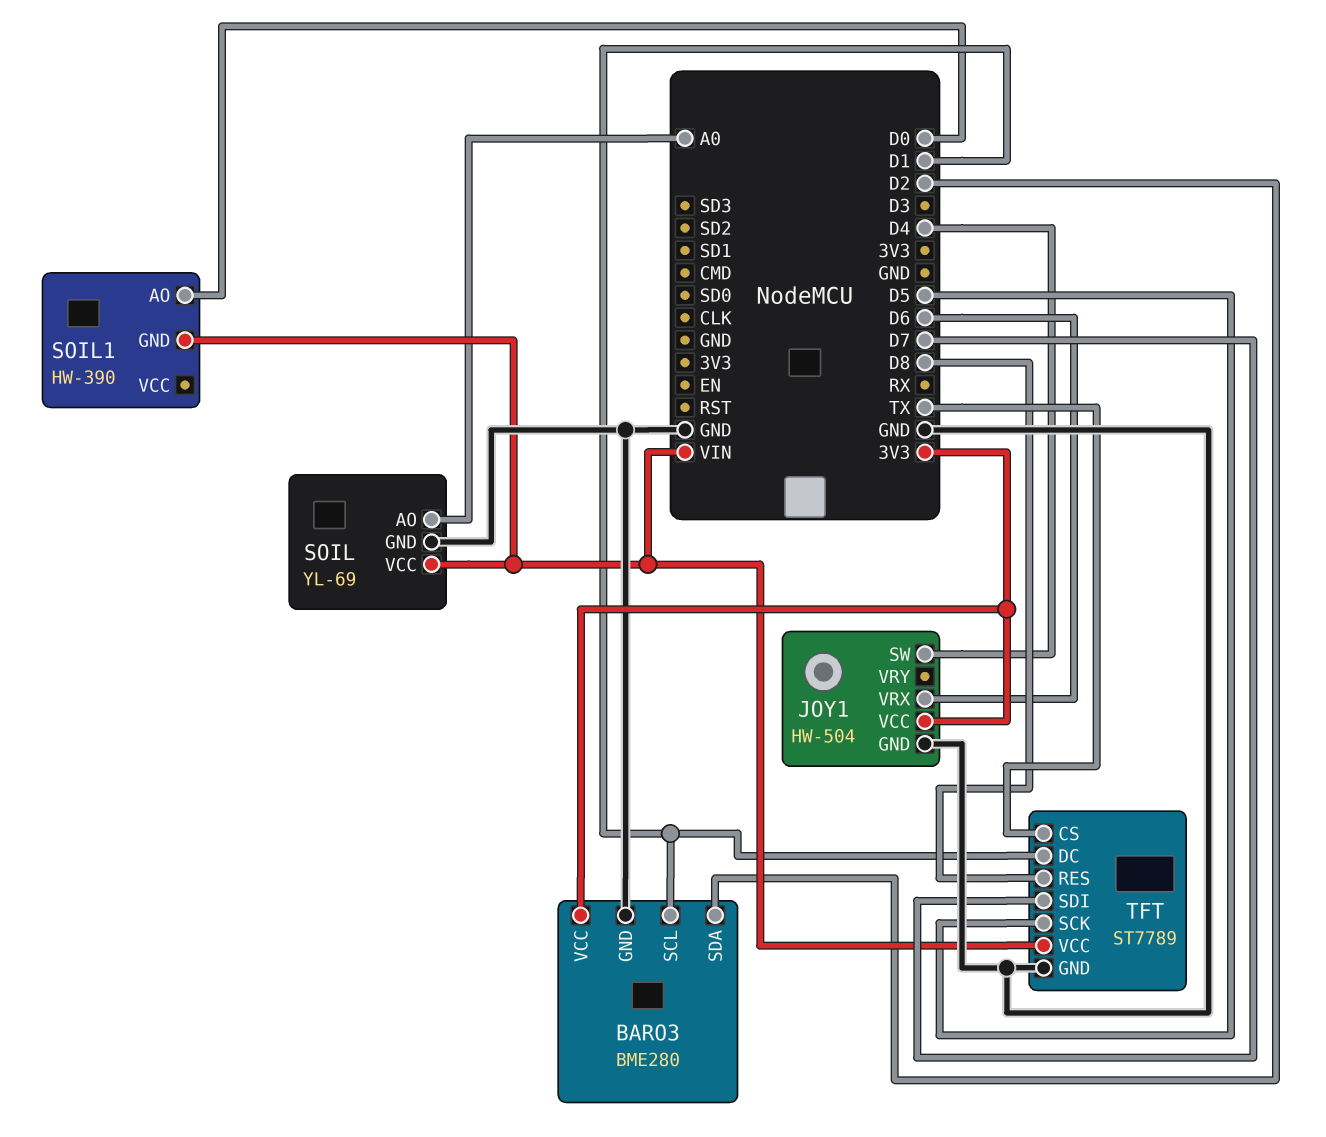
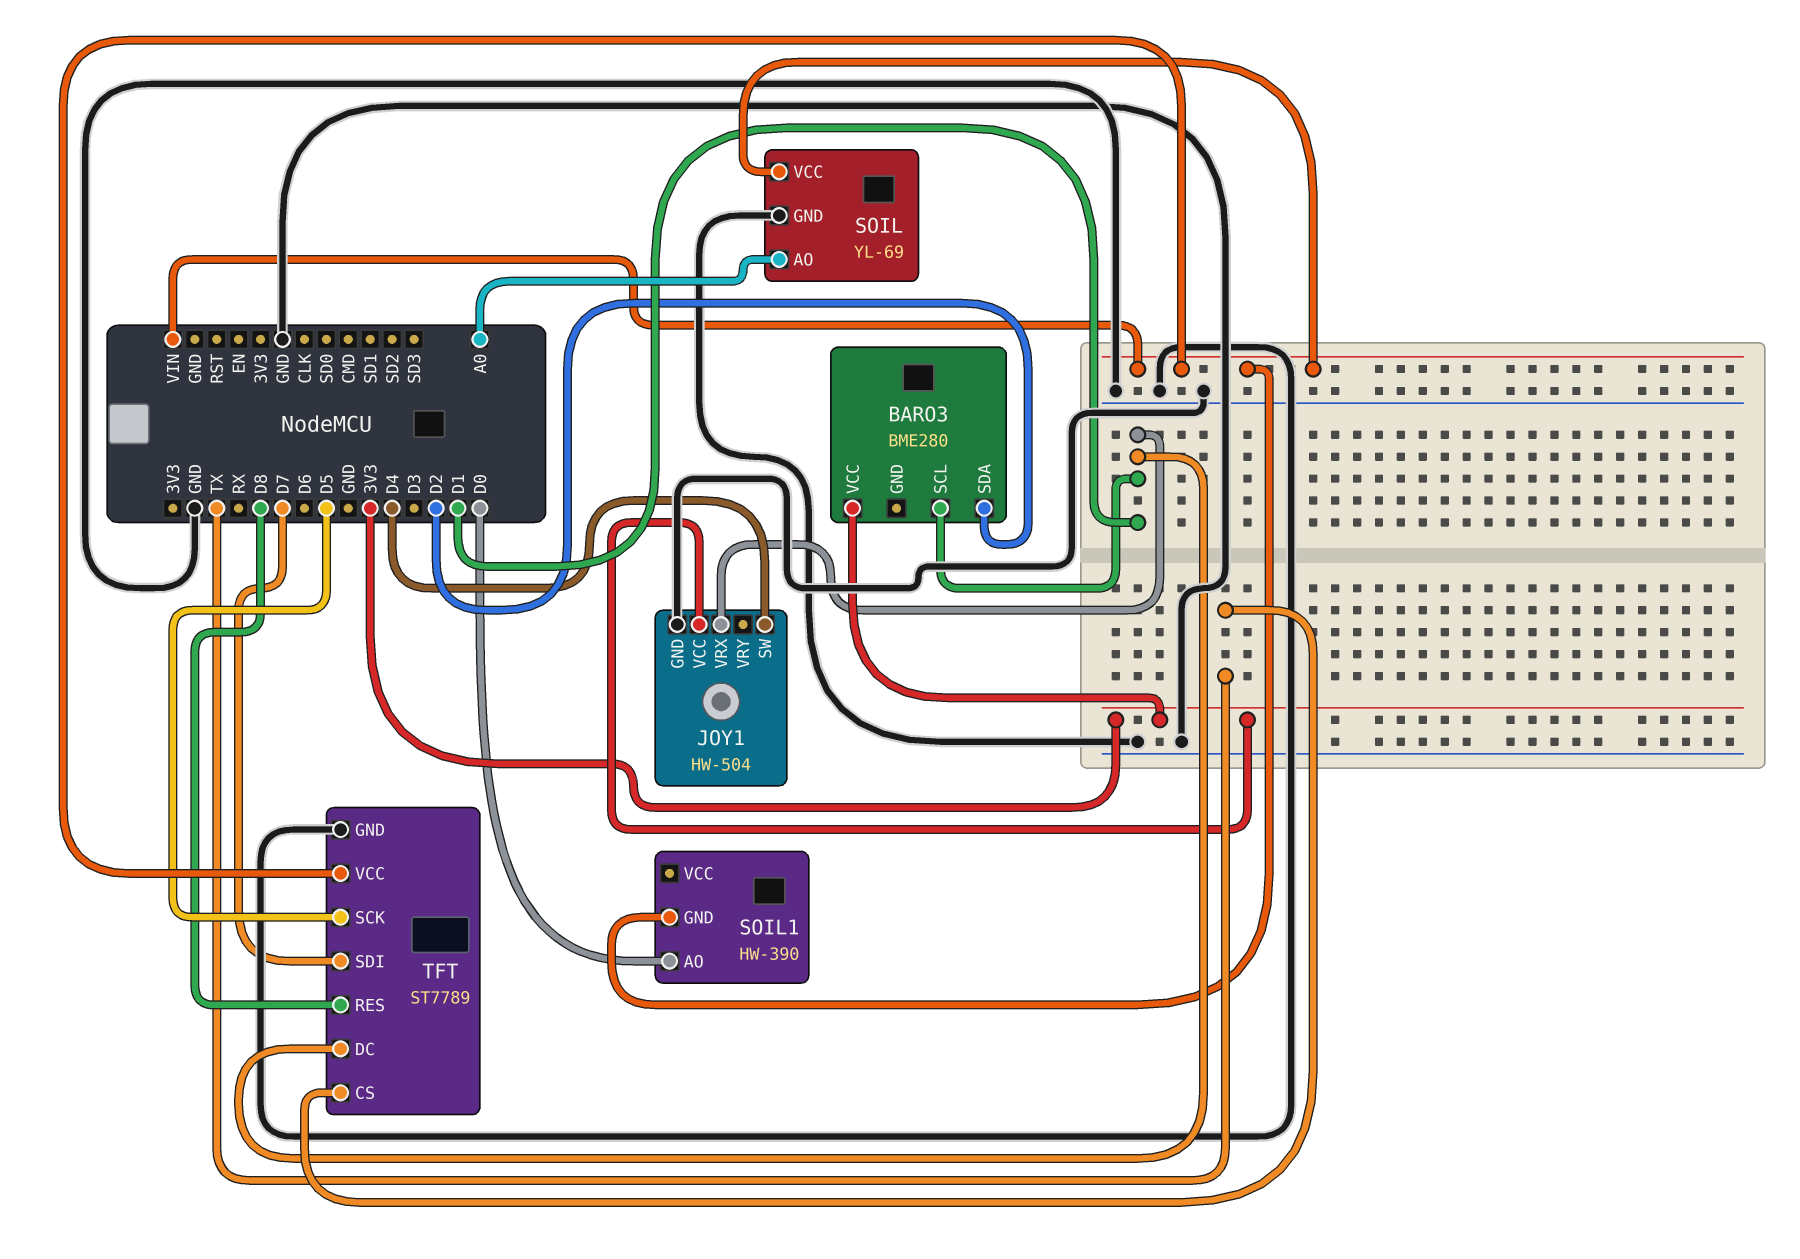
BARO3 pin GND: GND -> none
JOY1 pin VRX: D6 -> D1

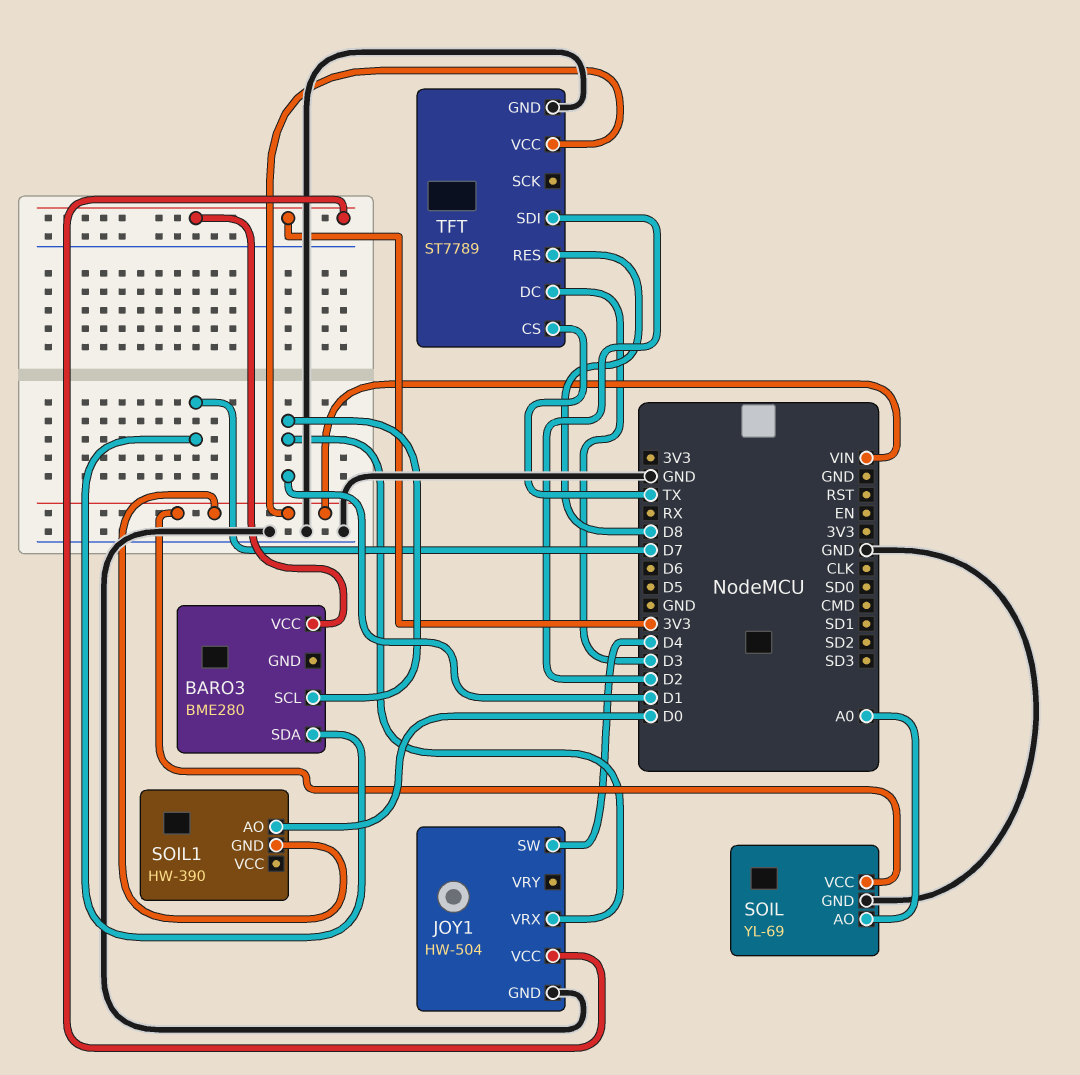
BARO3 pin SDA: D2 -> D7
TFT pin DC: D1 -> D3
TFT pin SCK: D5 -> none
TFT pin SDI: D7 -> D2

